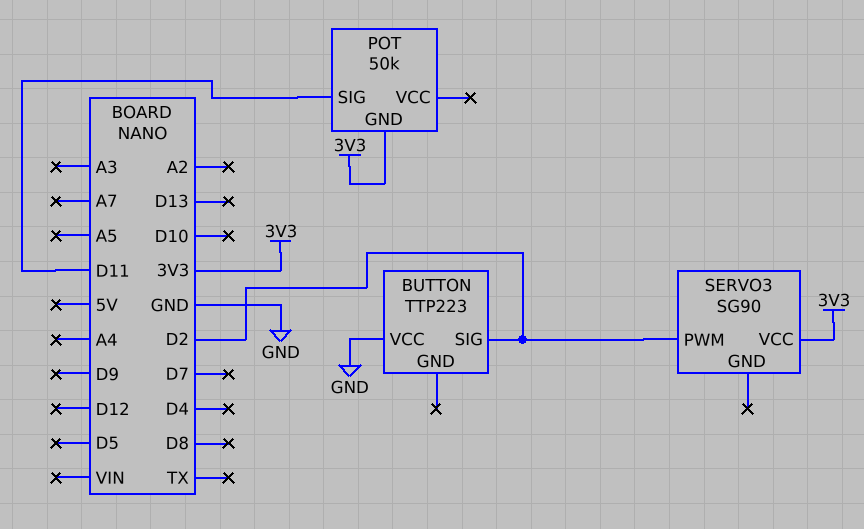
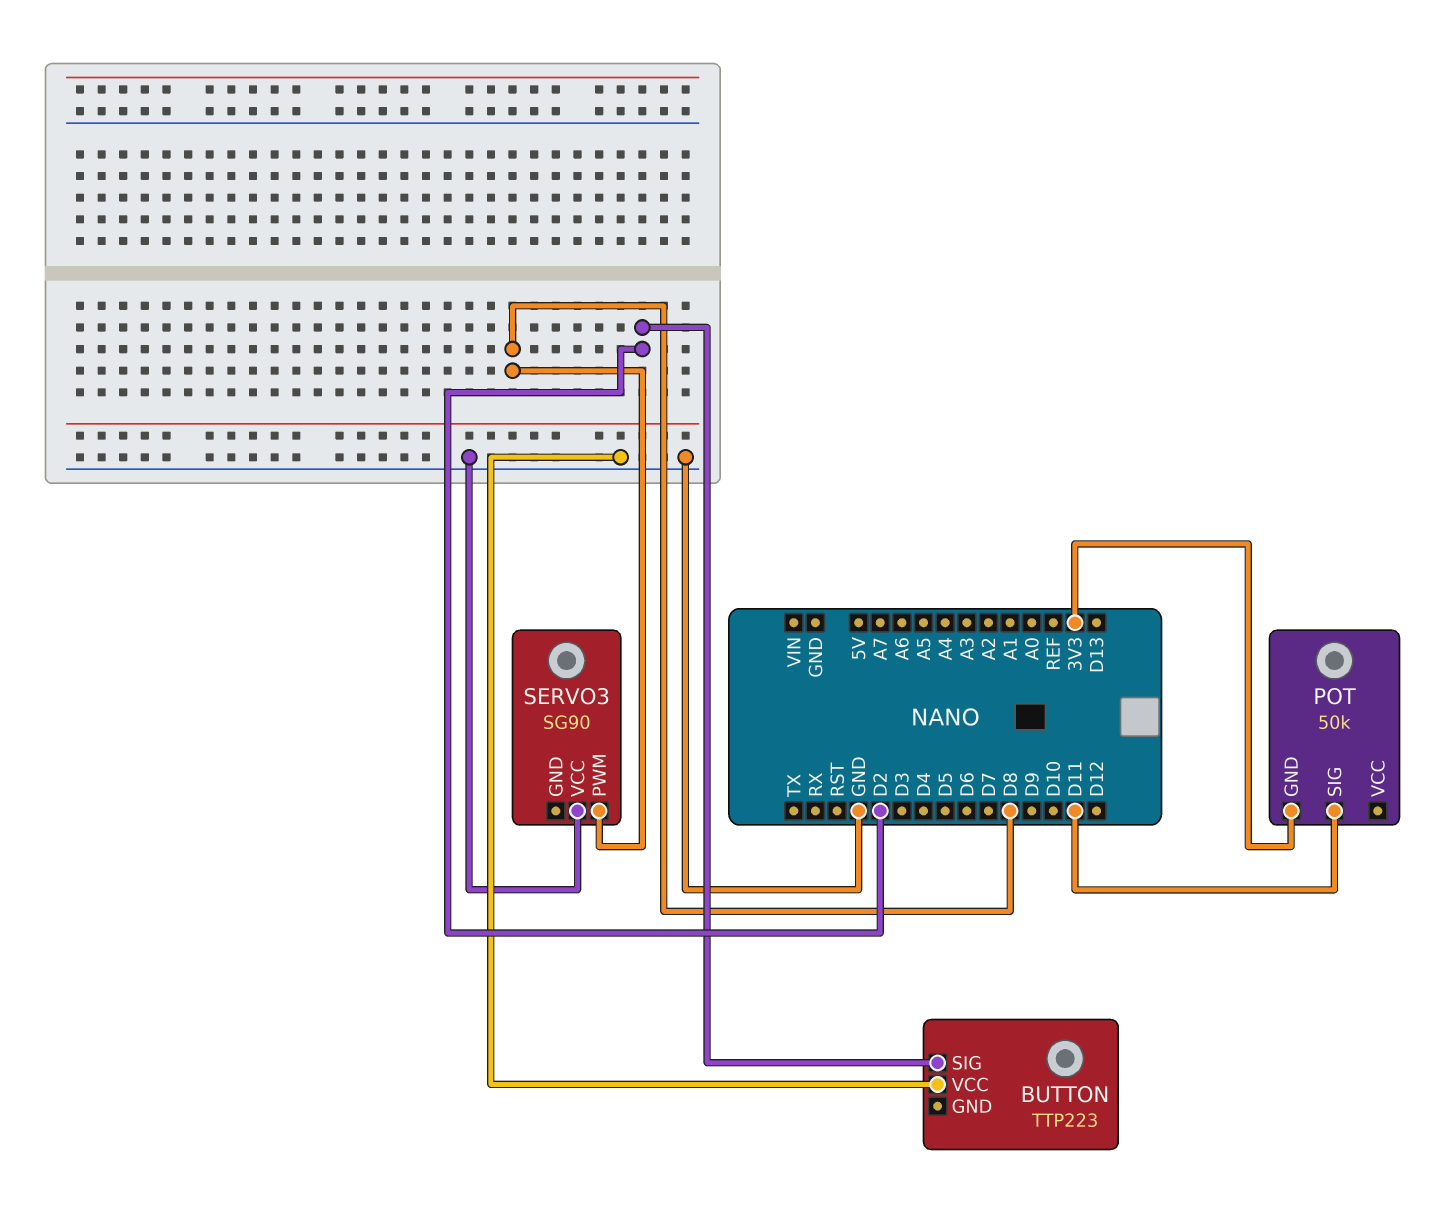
SERVO3 pin PWM: D2 -> D8
SERVO3 pin VCC: 3V3 -> GND

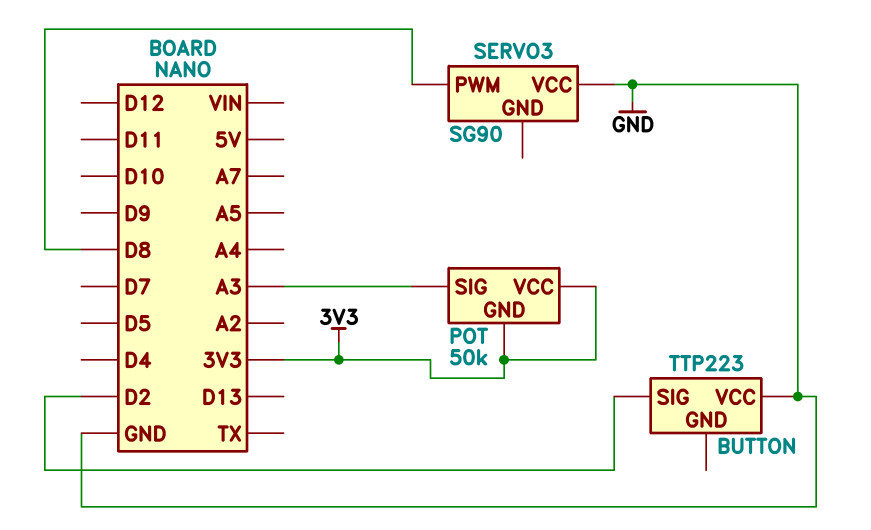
POT pin SIG: D11 -> A3
POT pin VCC: none -> 3V3

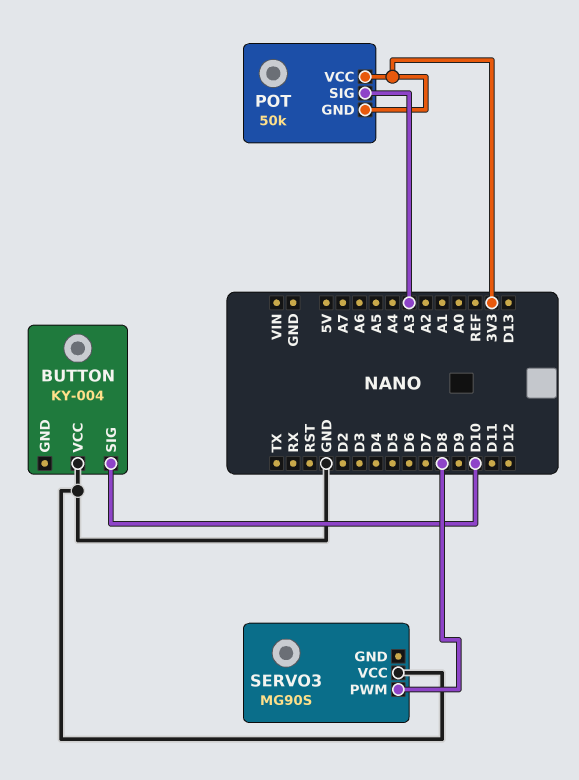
BUTTON: TTP223 -> KY-004
BUTTON pin SIG: D2 -> D10
SERVO3: SG90 -> MG90S

